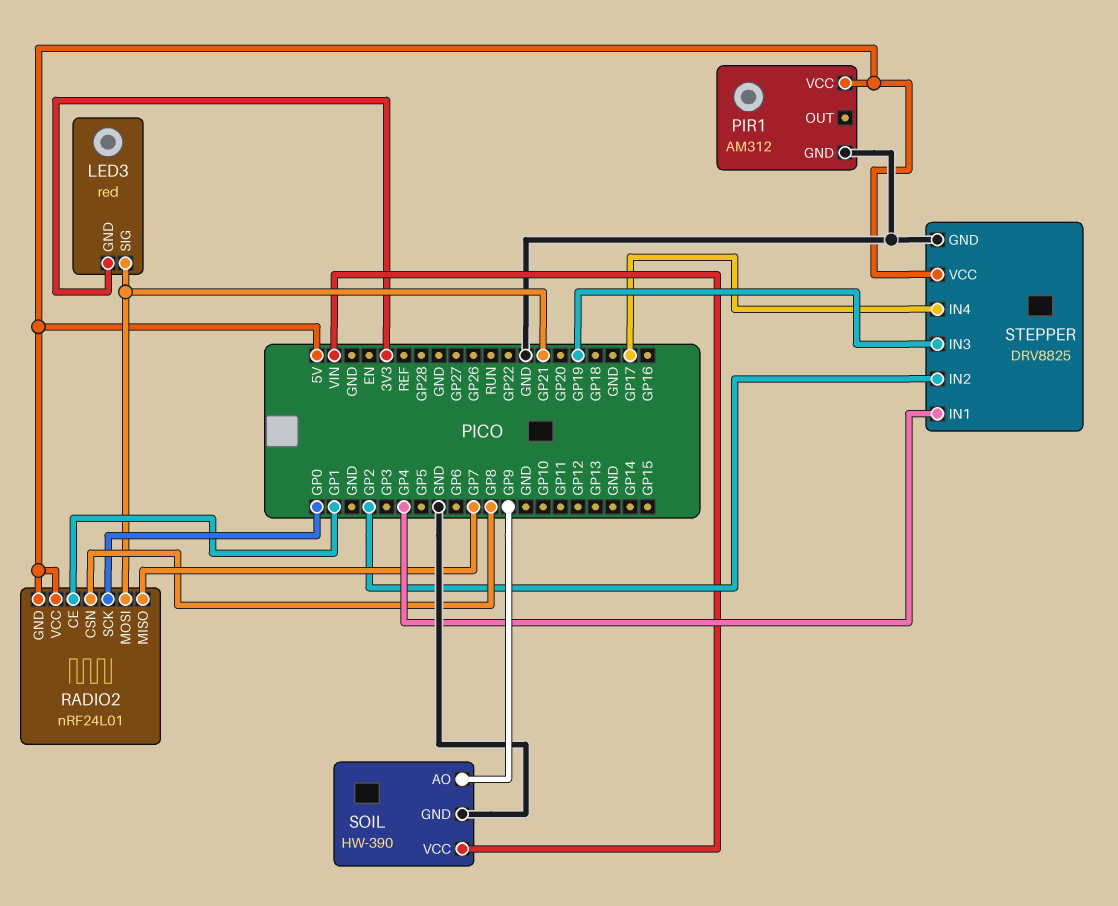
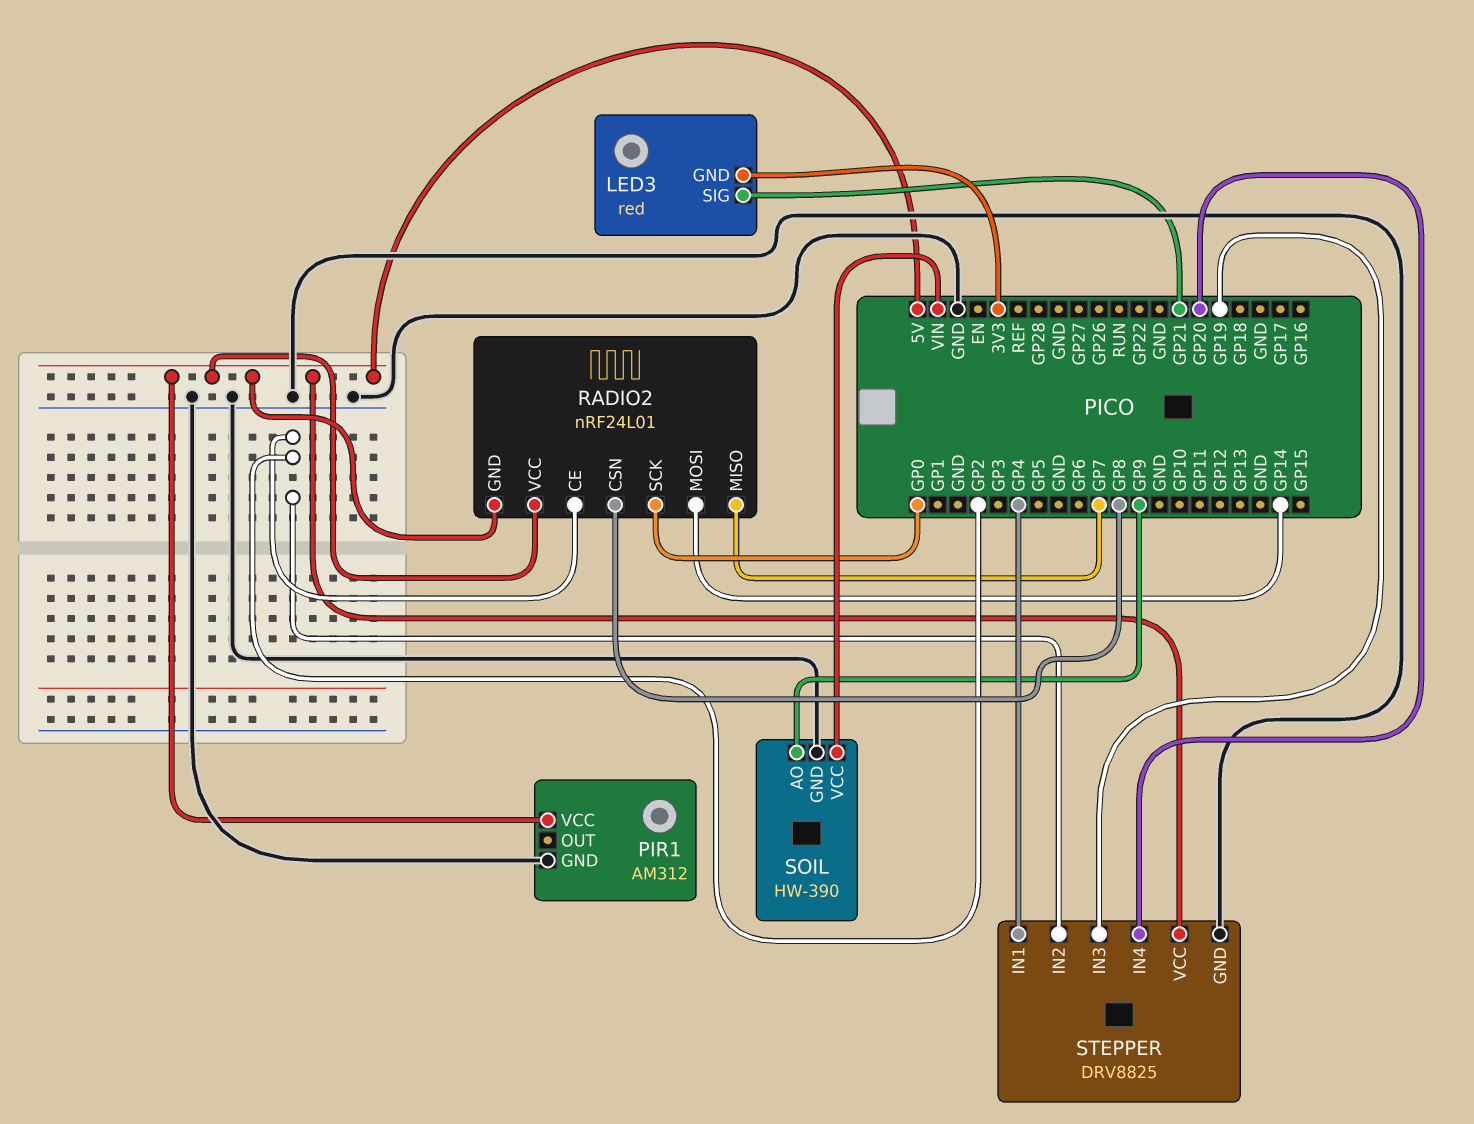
RADIO2 pin CE: GP1 -> GP2
RADIO2 pin MOSI: GP21 -> GP14
STEPPER pin IN4: GP17 -> GP20

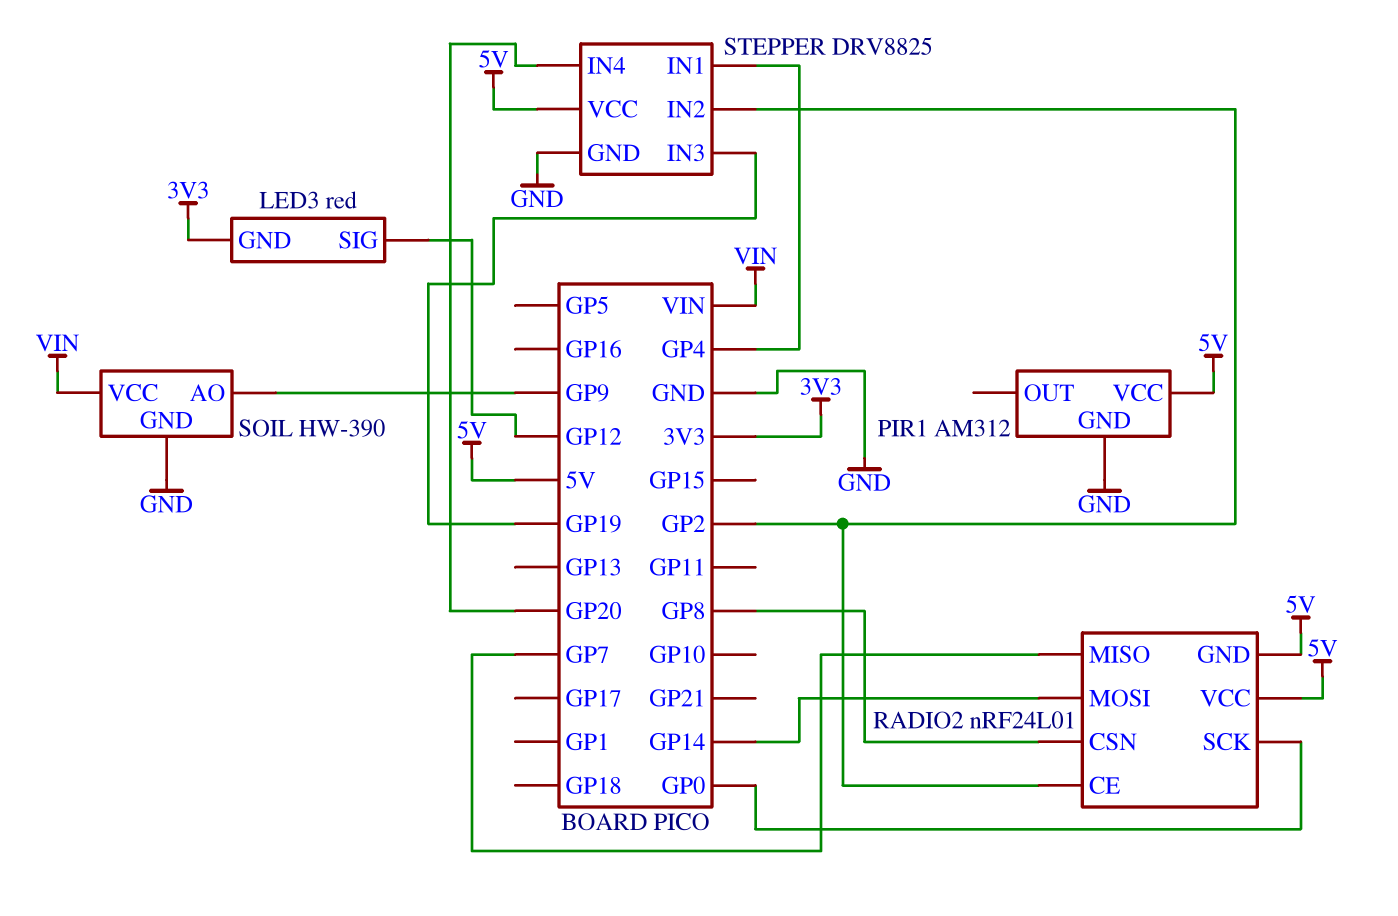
LED3 pin SIG: GP21 -> GP12

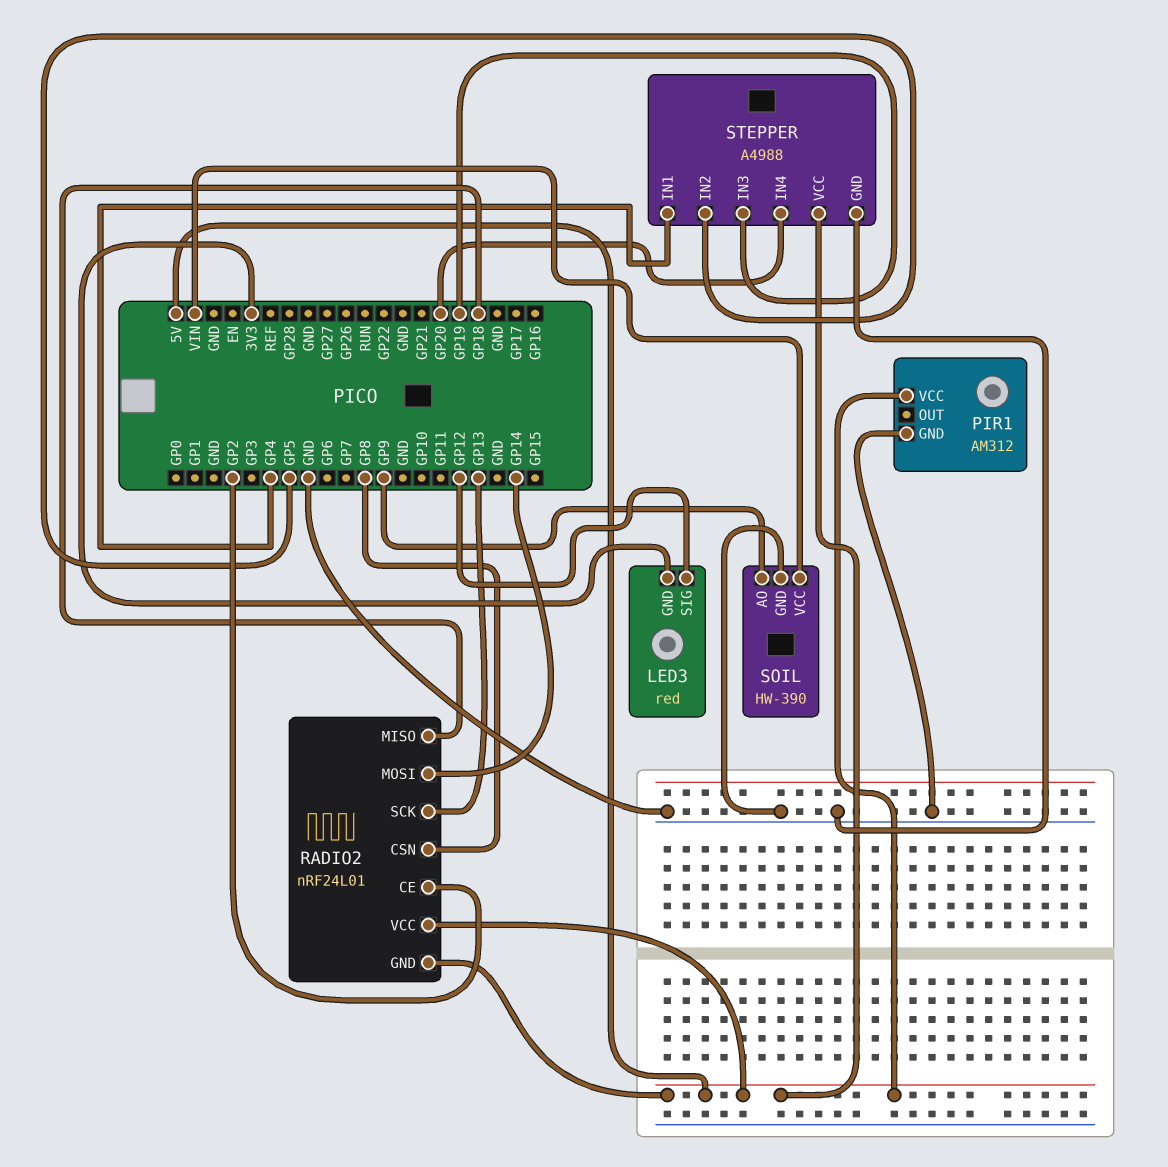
RADIO2 pin MISO: GP7 -> GP18
RADIO2 pin SCK: GP0 -> GP13
STEPPER: DRV8825 -> A4988
STEPPER pin IN2: GP2 -> GP5

